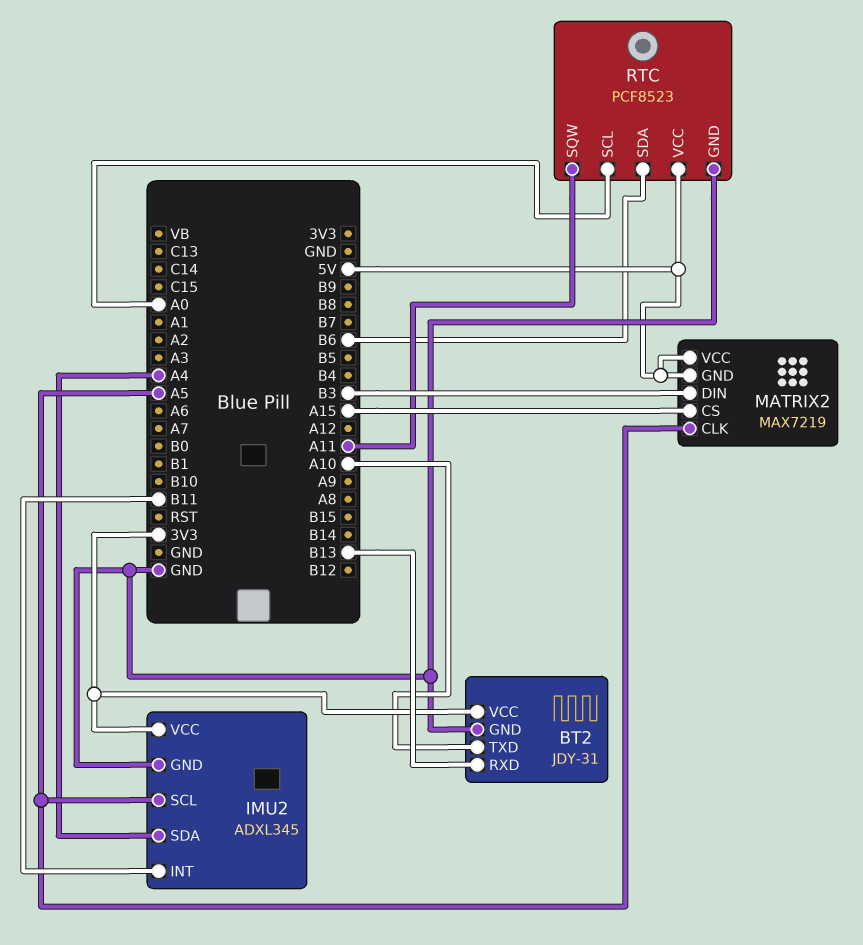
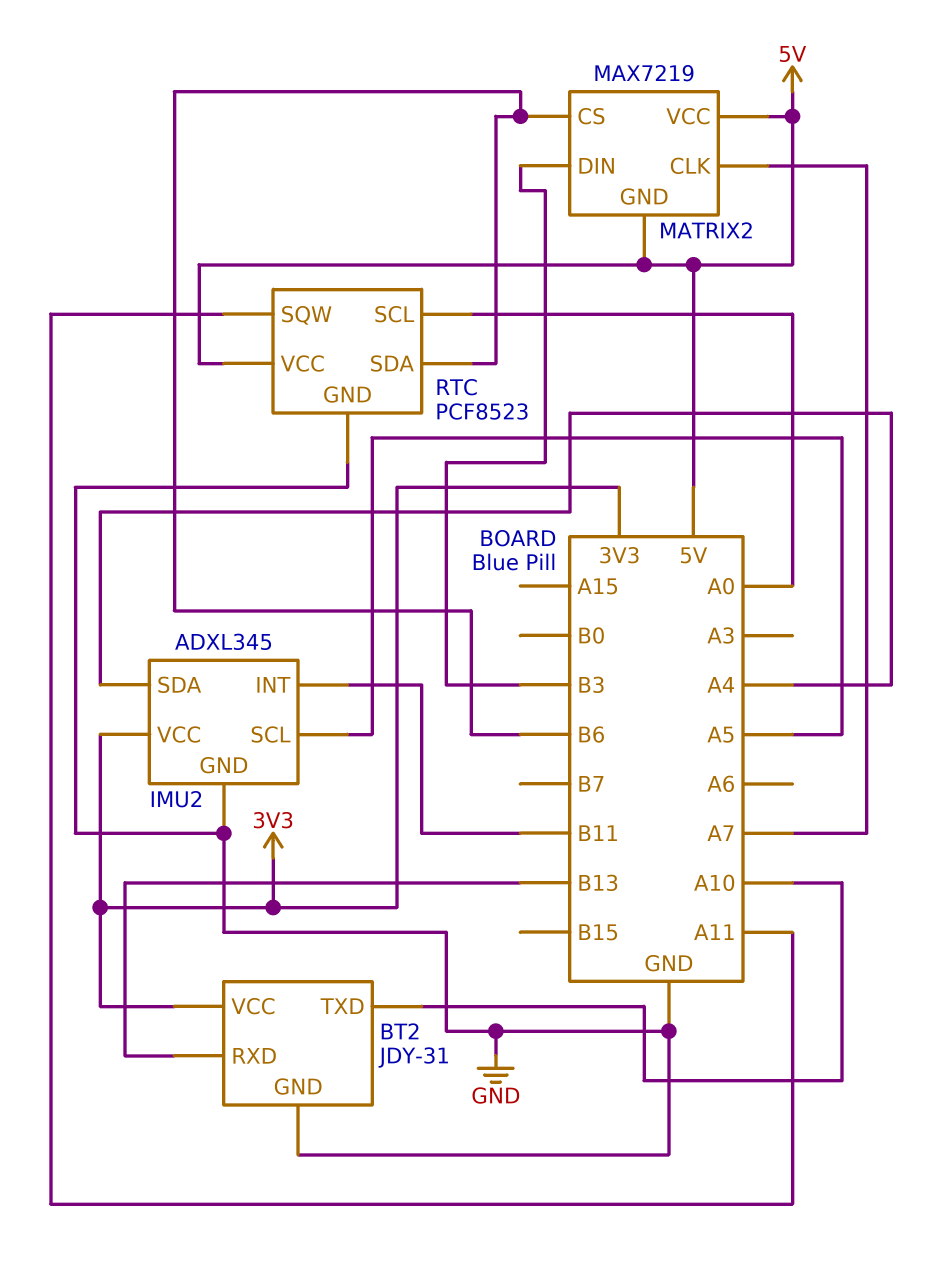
MATRIX2 pin CLK: A5 -> A7
MATRIX2 pin CS: A15 -> B6

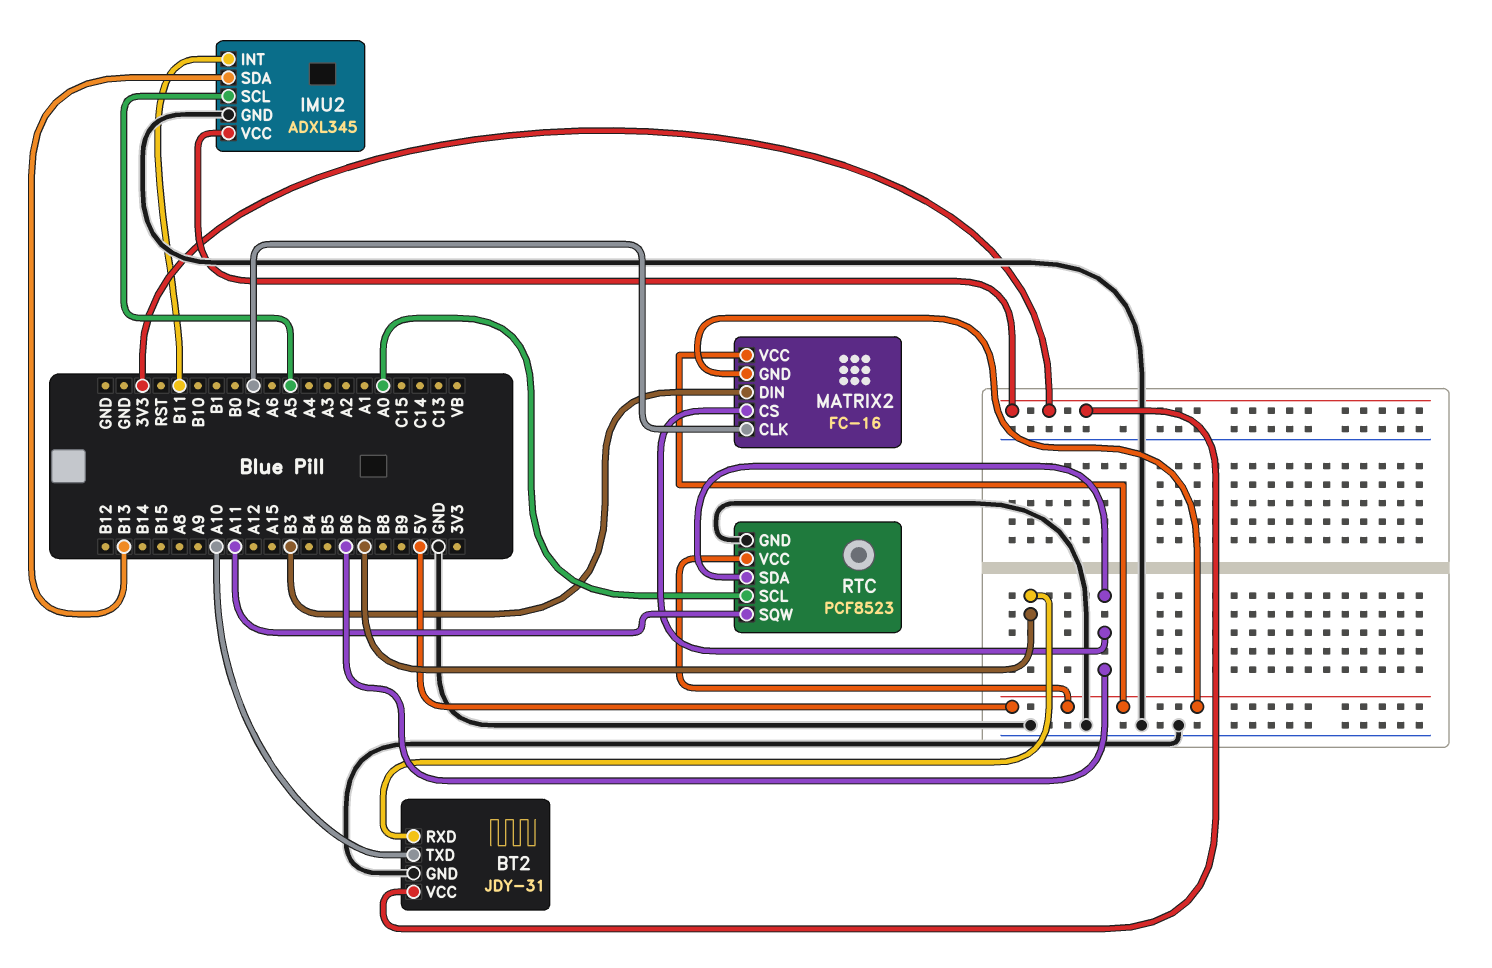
BT2 pin RXD: B13 -> B7
IMU2 pin SDA: A4 -> B13
MATRIX2: MAX7219 -> FC-16

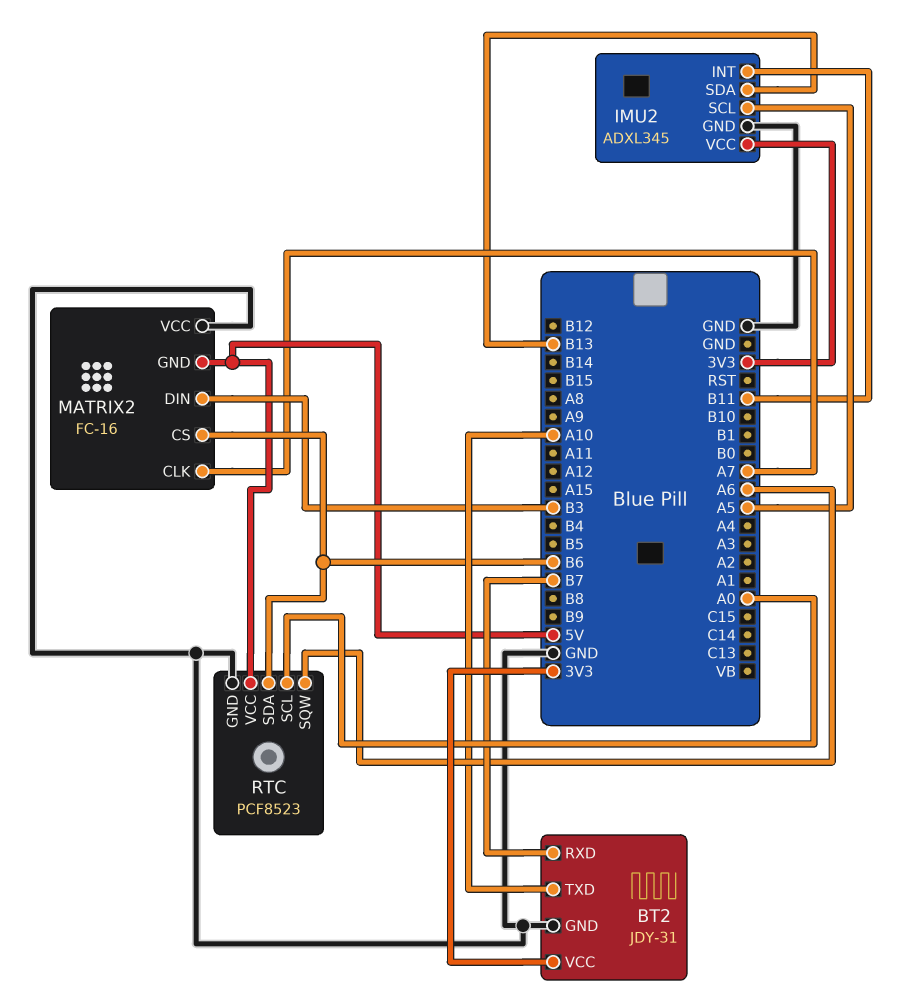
MATRIX2 pin VCC: 5V -> GND
RTC pin SQW: A11 -> A6

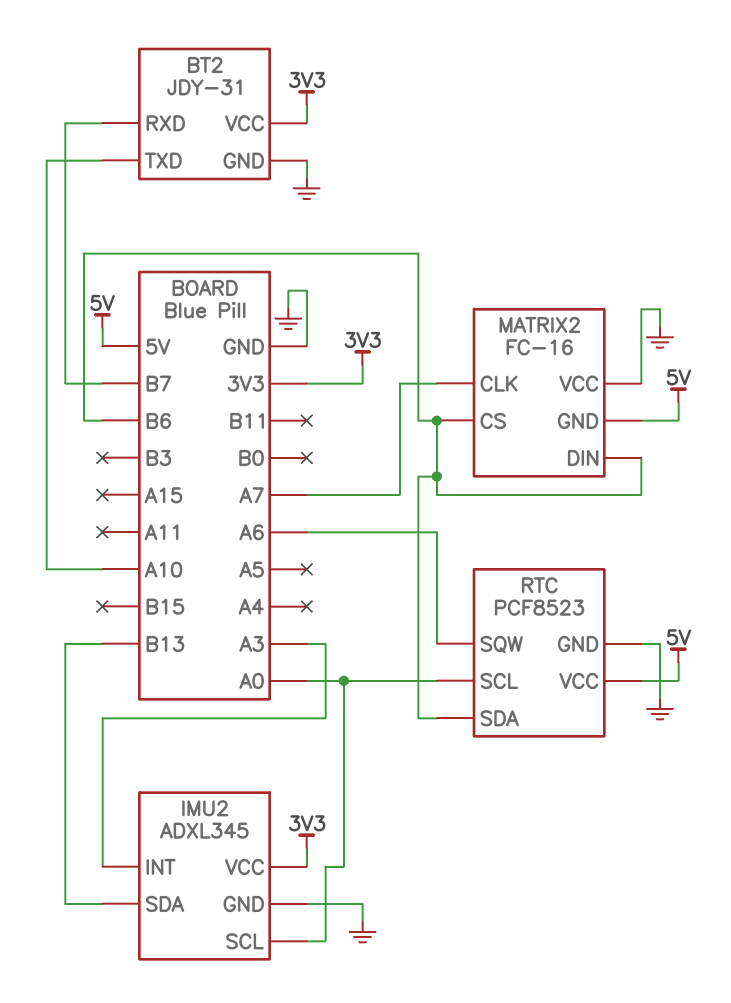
IMU2 pin INT: B11 -> A3
IMU2 pin SCL: A5 -> A0
MATRIX2 pin DIN: B3 -> B6

